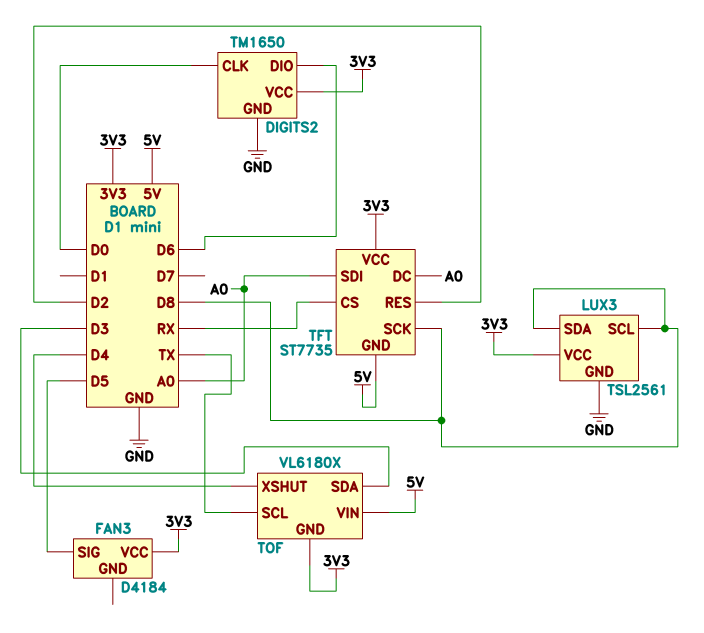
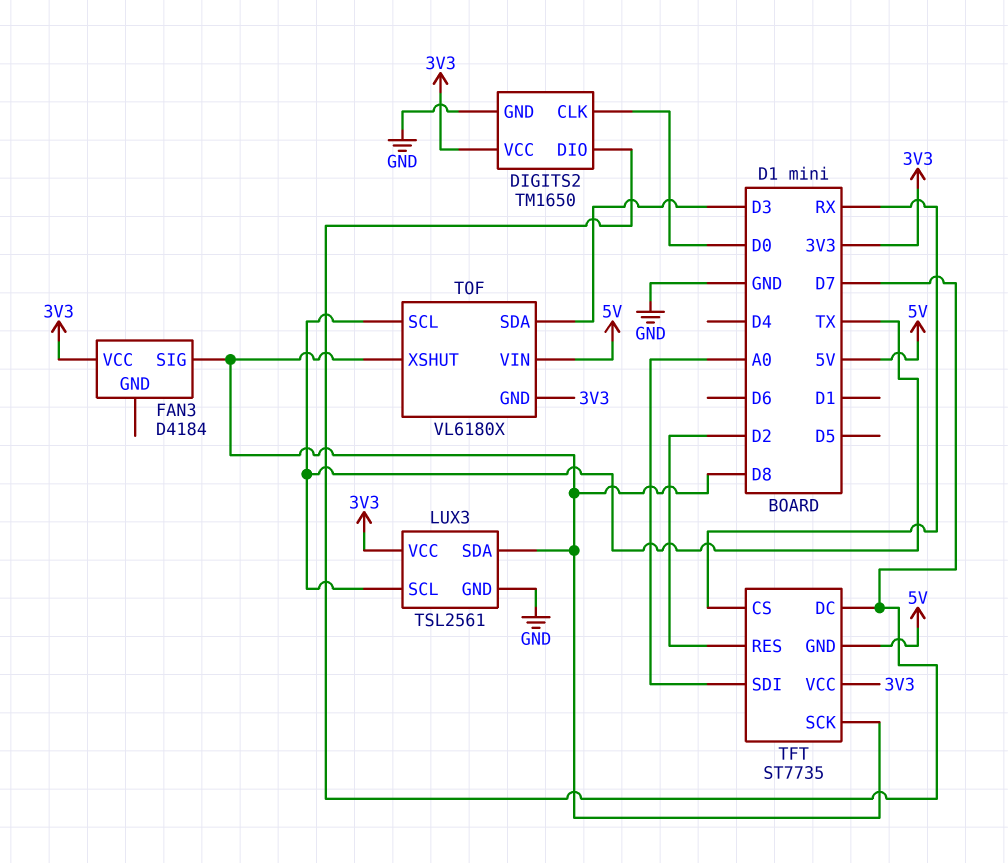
DIGITS2 pin DIO: D6 -> D7
FAN3 pin SIG: D5 -> D8
LUX3 pin SCL: D8 -> TX
TFT pin DC: A0 -> D7
TOF pin XSHUT: D4 -> D8

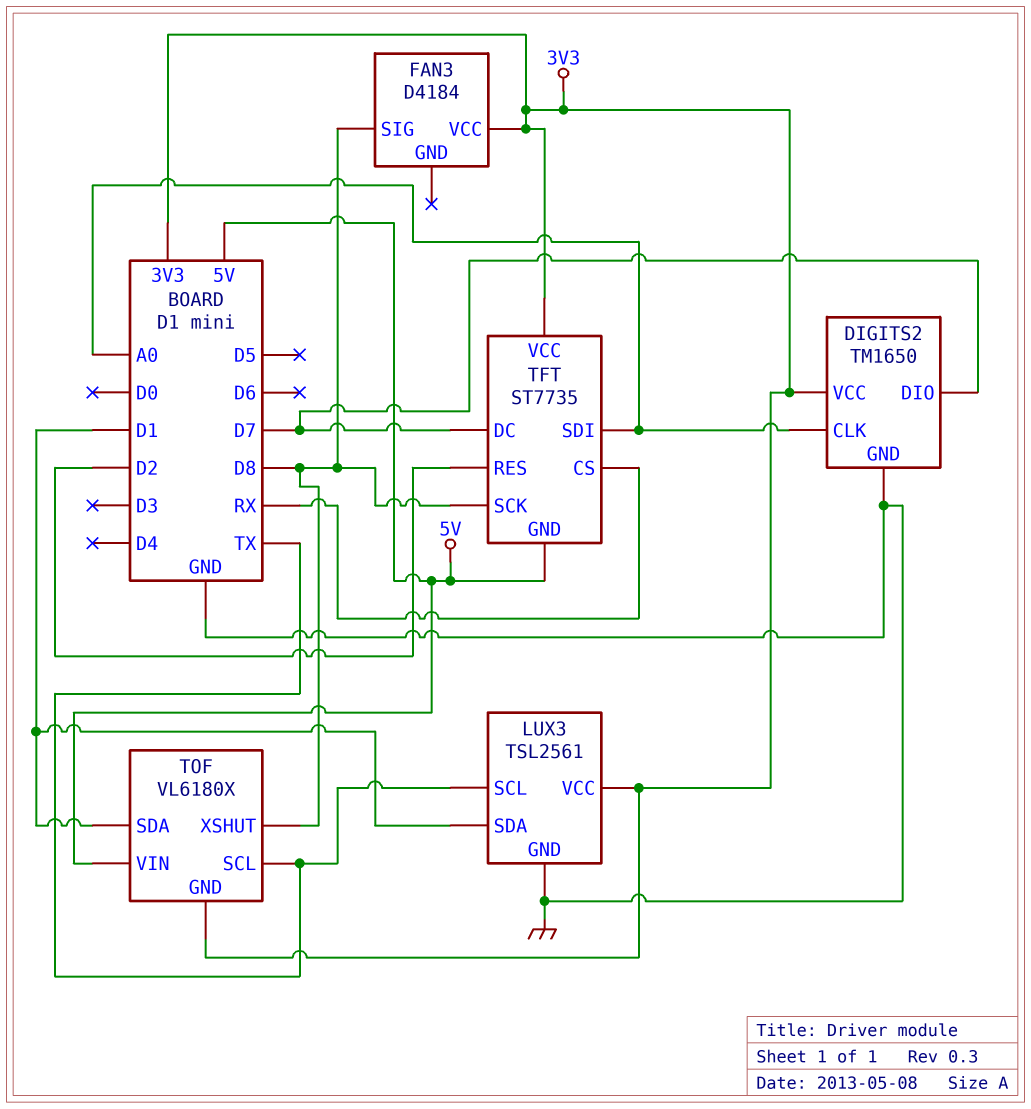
DIGITS2 pin CLK: D0 -> A0
LUX3 pin SDA: D8 -> D1
TOF pin SDA: D3 -> D1

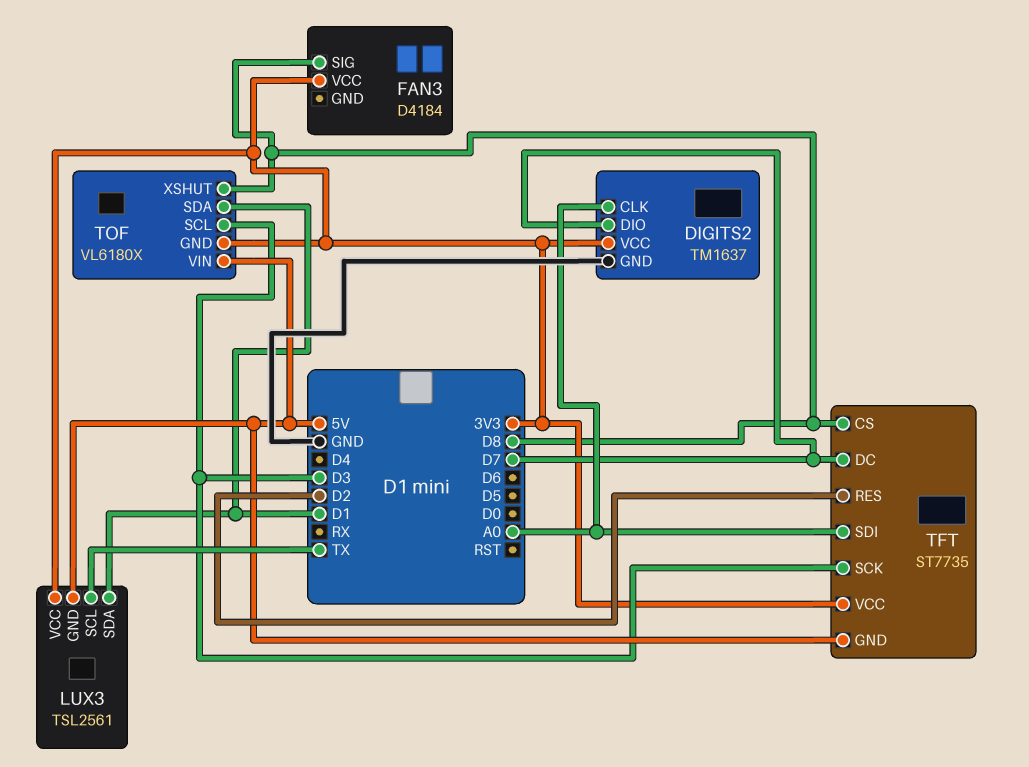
DIGITS2: TM1650 -> TM1637
LUX3 pin GND: GND -> 5V
TFT pin CS: RX -> D8
TFT pin SCK: D8 -> D3
TOF pin SCL: TX -> D3

